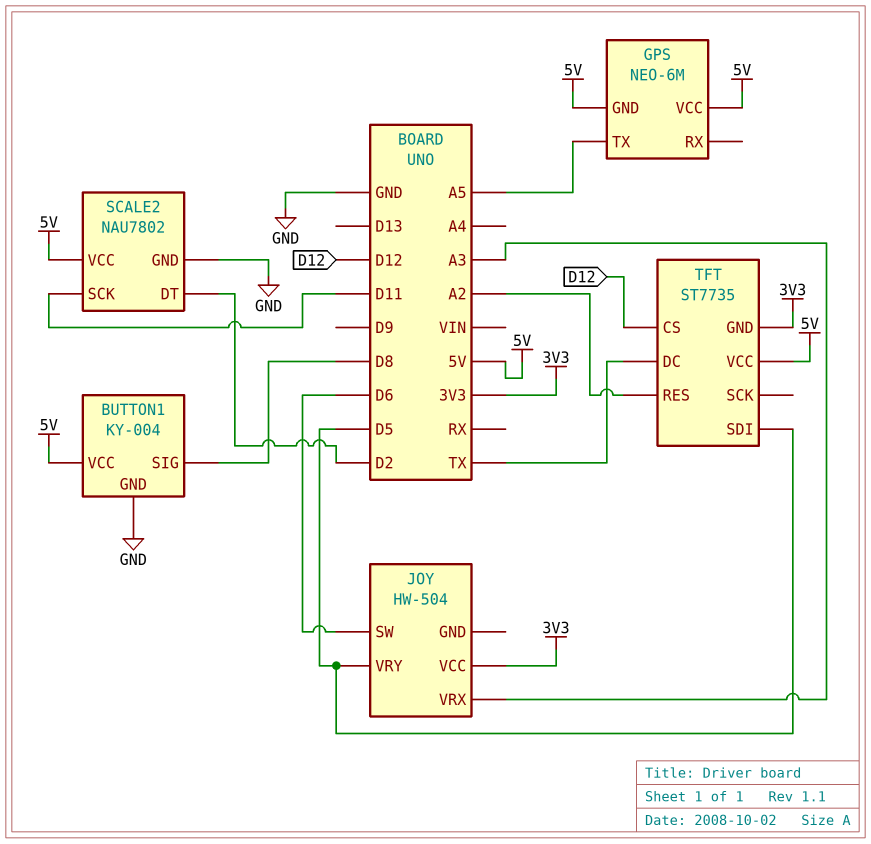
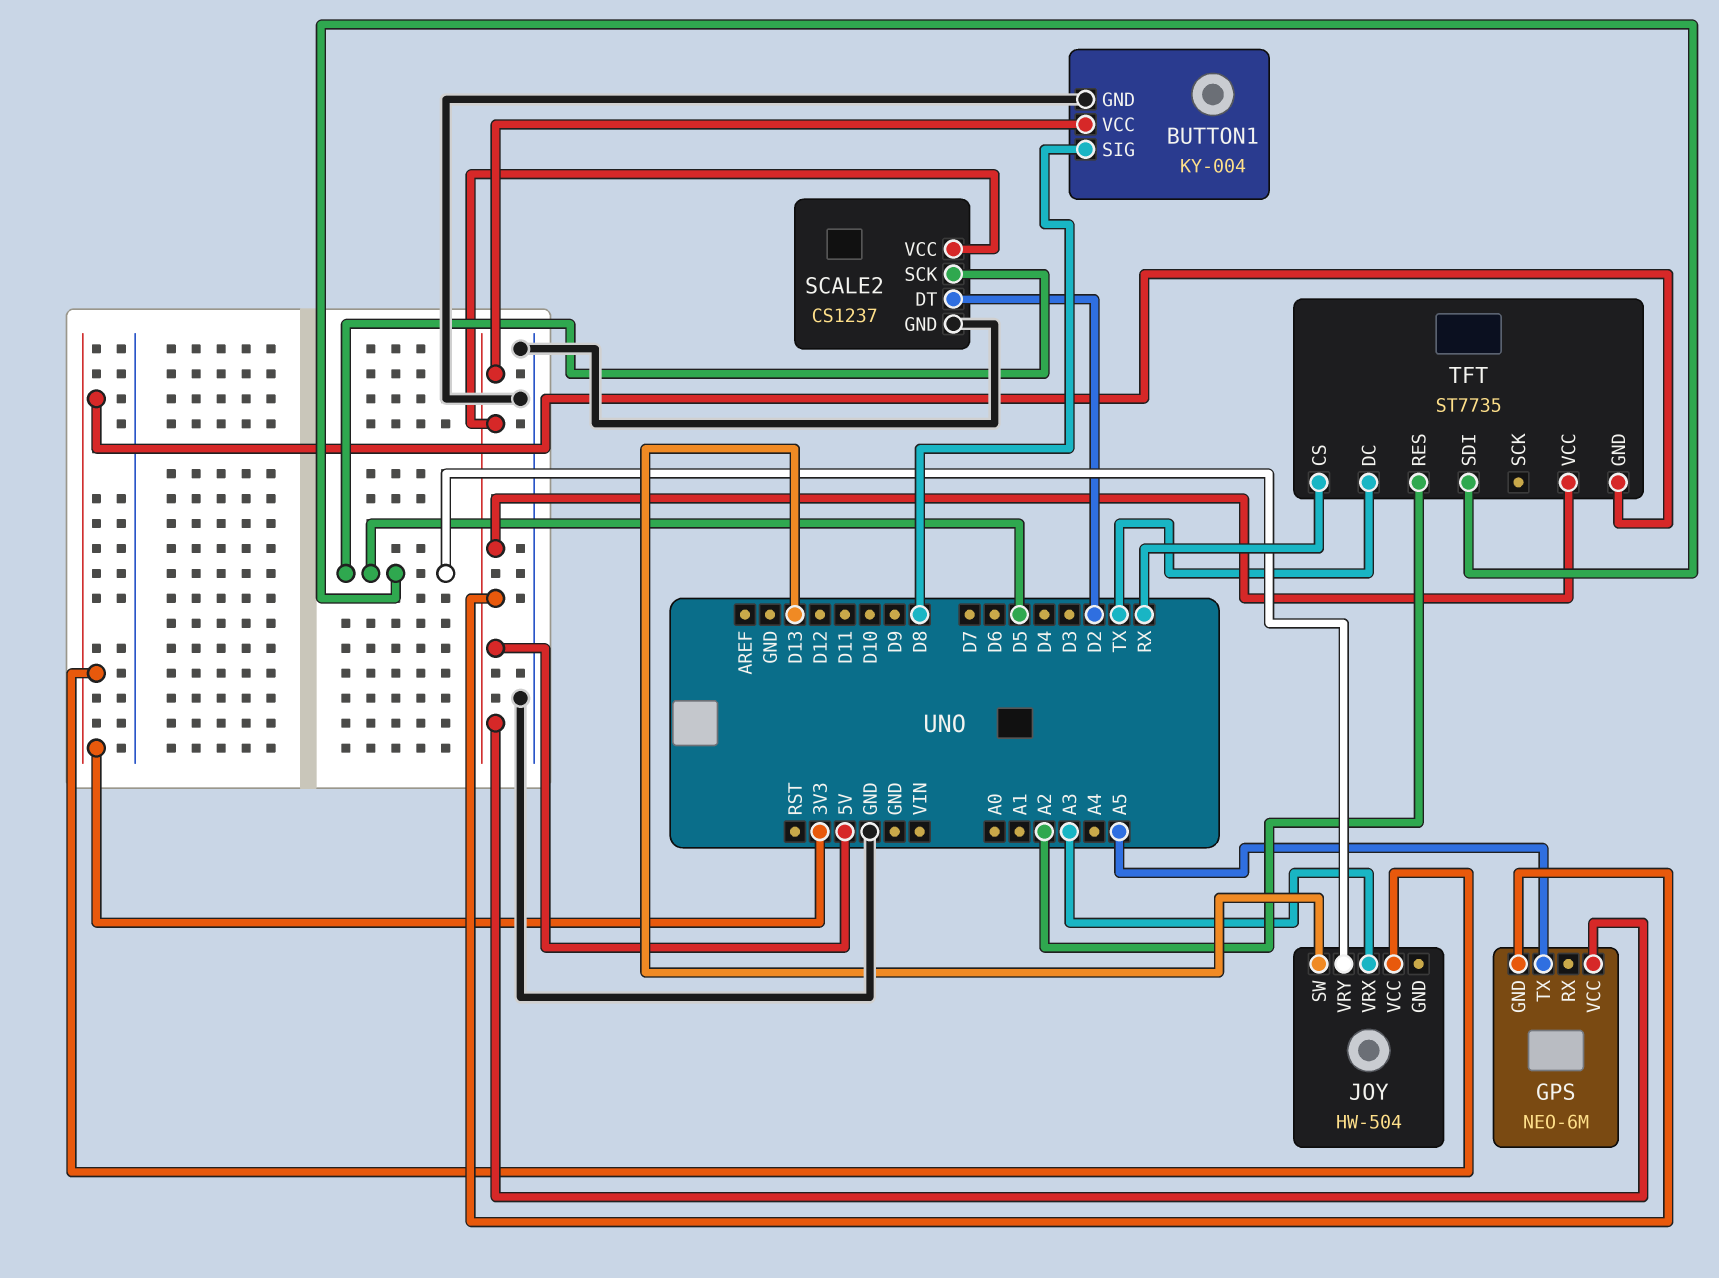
JOY pin SW: D6 -> D13
SCALE2: NAU7802 -> CS1237
SCALE2 pin SCK: D11 -> D5
TFT pin CS: D12 -> RX

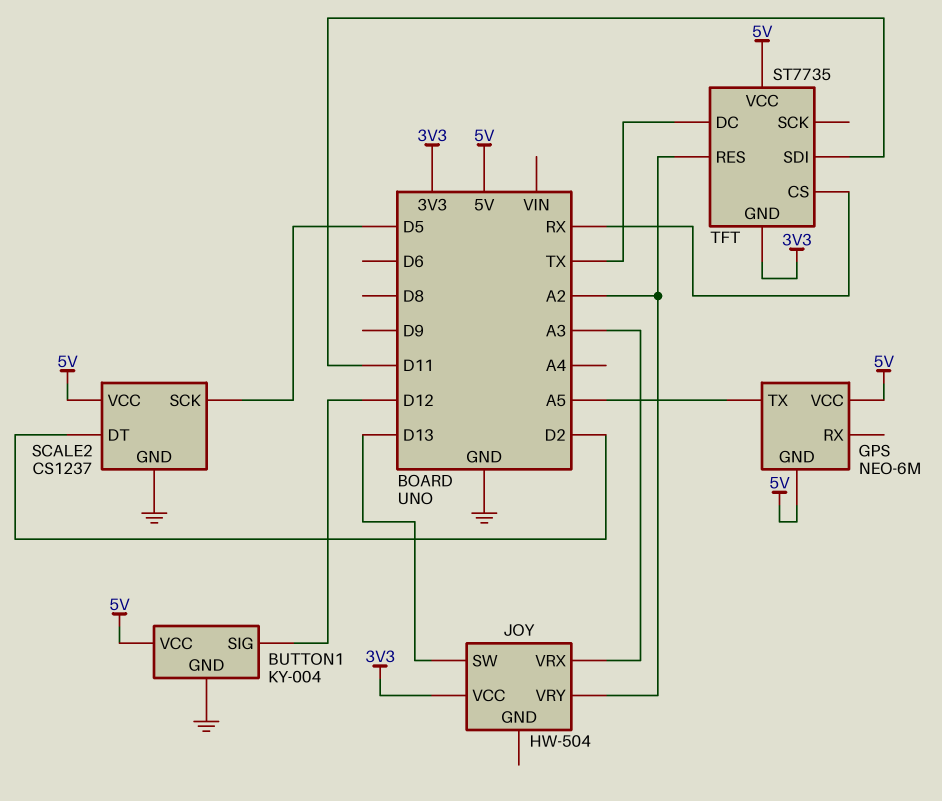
BUTTON1 pin SIG: D8 -> D12
JOY pin VRY: D5 -> A2
TFT pin SDI: D5 -> D11

